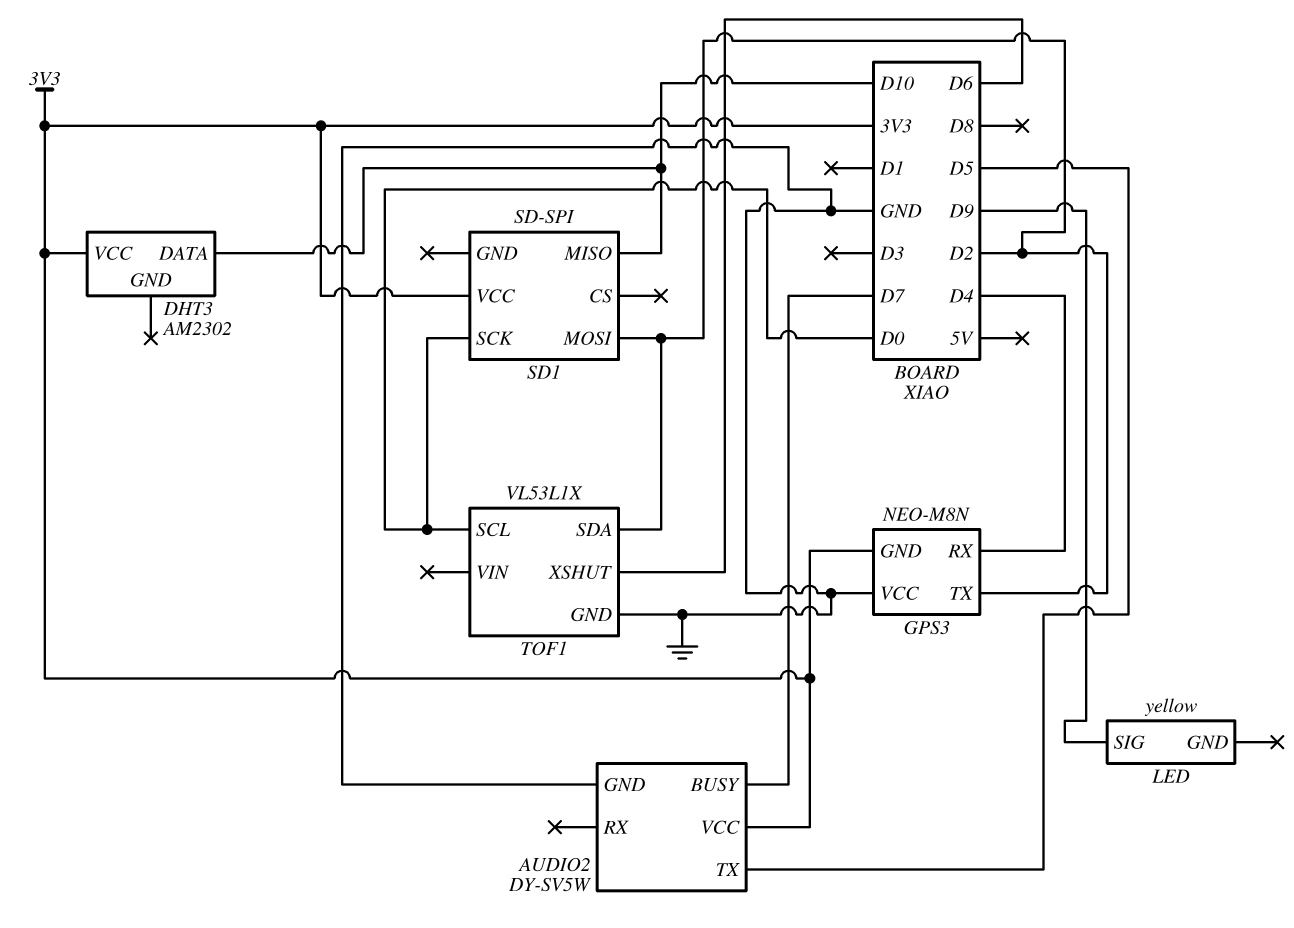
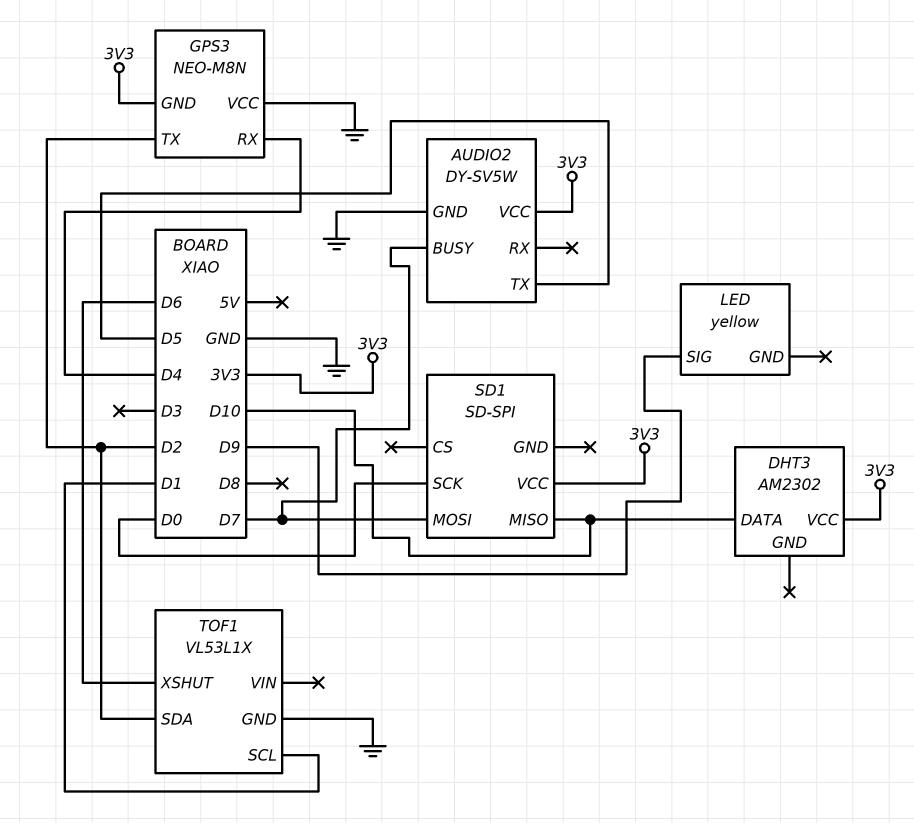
SD1 pin MOSI: D2 -> D7
TOF1 pin SCL: D0 -> D1

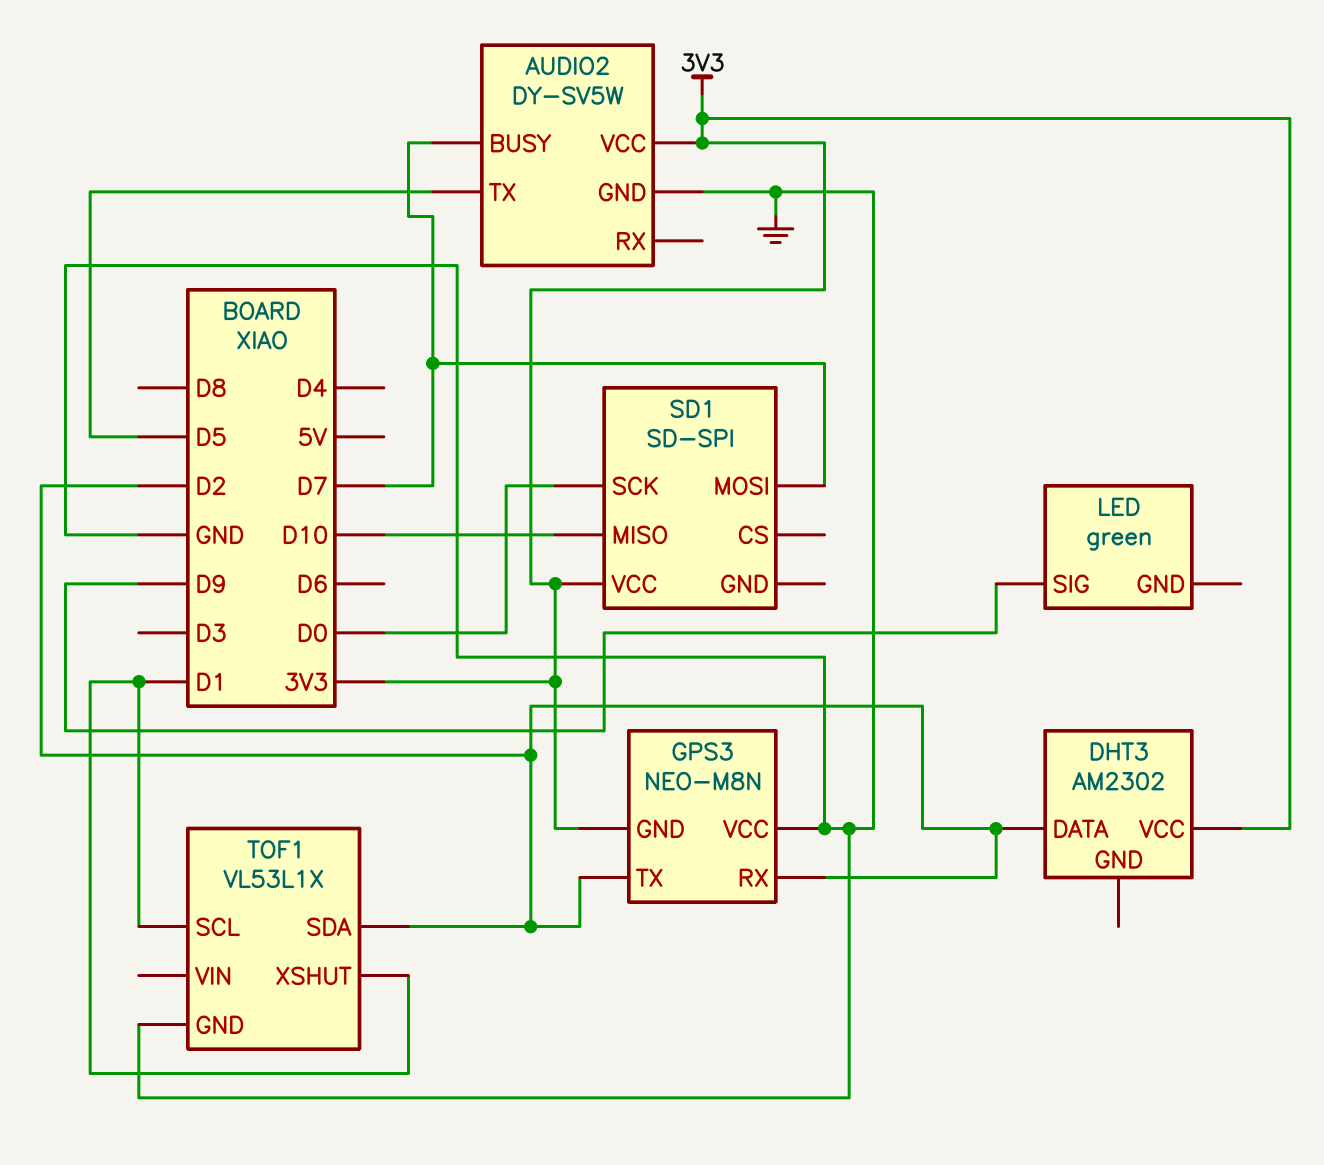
DHT3 pin DATA: D10 -> D2
GPS3 pin RX: D4 -> D2
LED: yellow -> green
TOF1 pin XSHUT: D6 -> D1

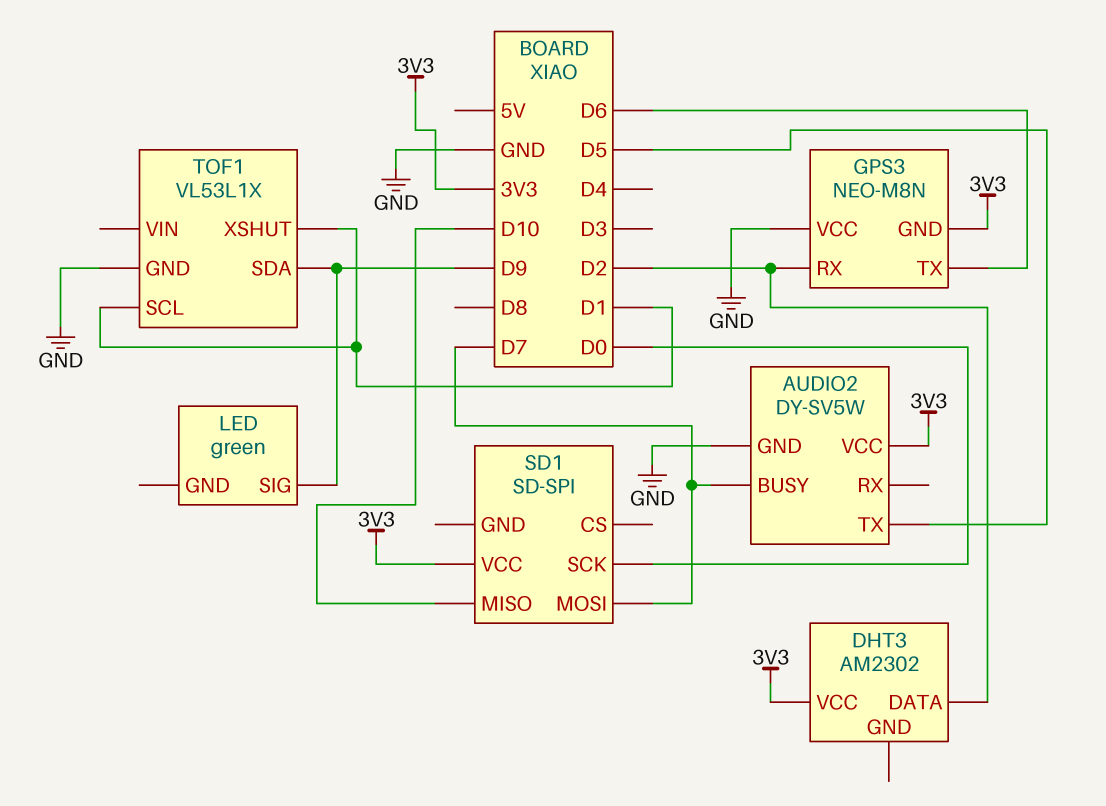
GPS3 pin TX: D2 -> D6
TOF1 pin SDA: D2 -> D9

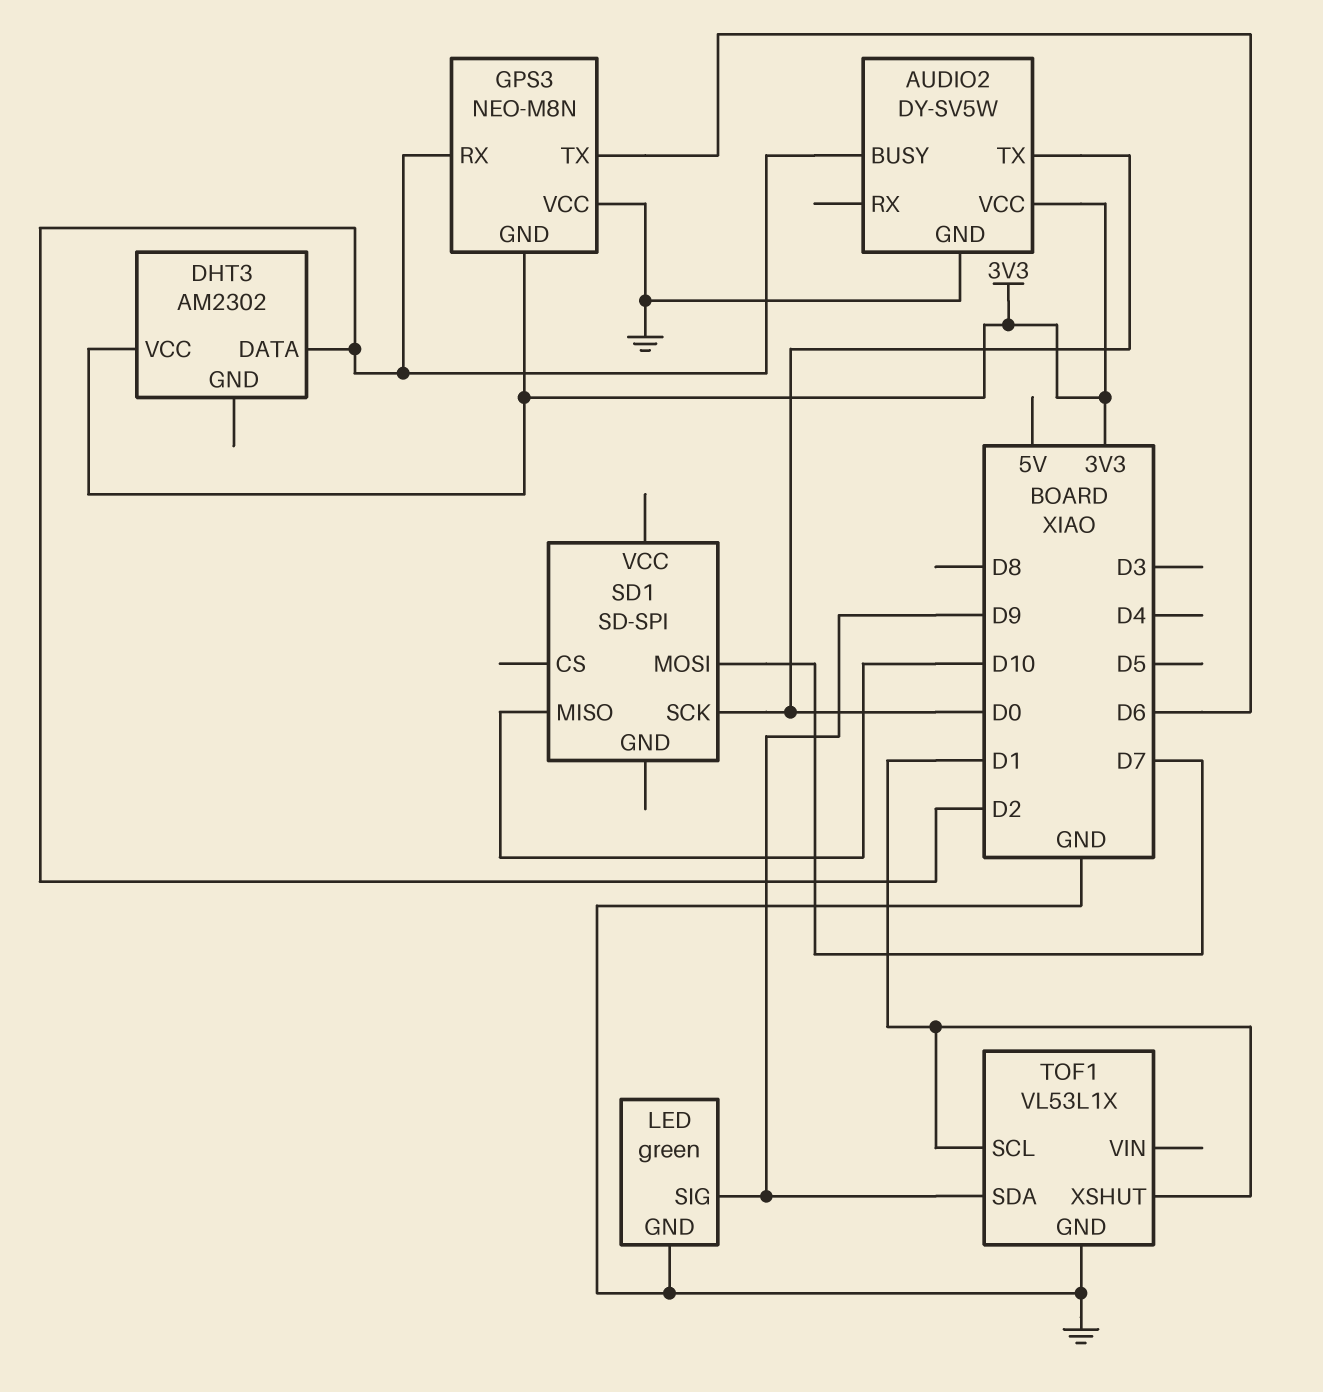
AUDIO2 pin BUSY: D7 -> D2
AUDIO2 pin TX: D5 -> D0
LED pin GND: none -> GND
SD1 pin VCC: 3V3 -> none

